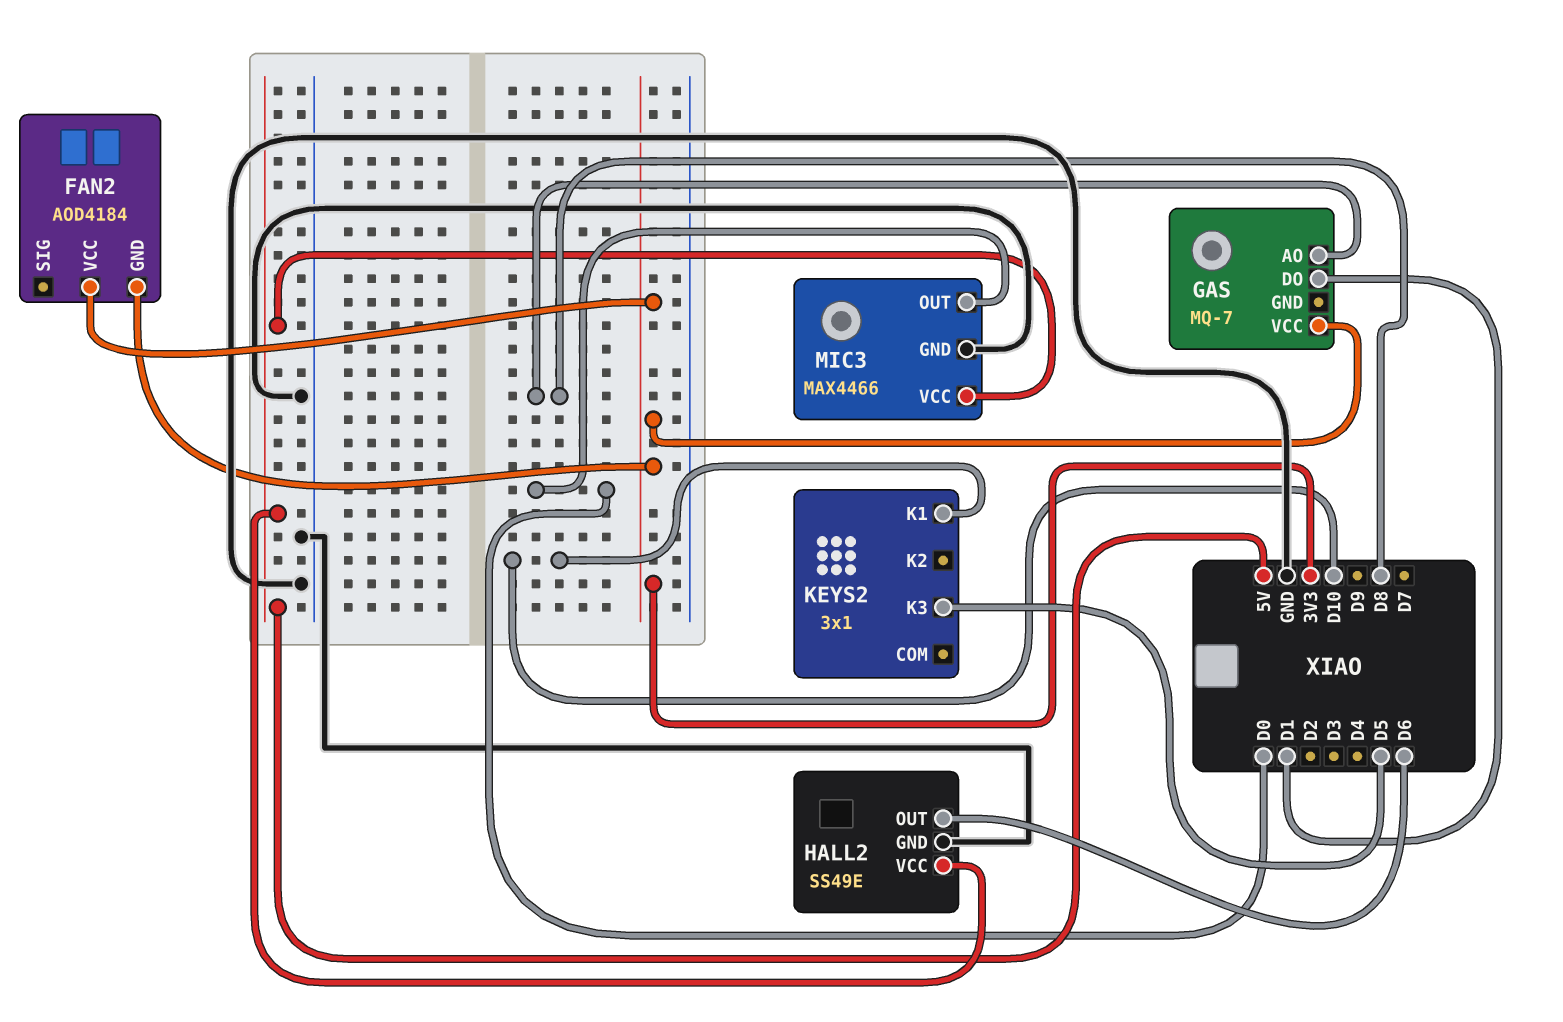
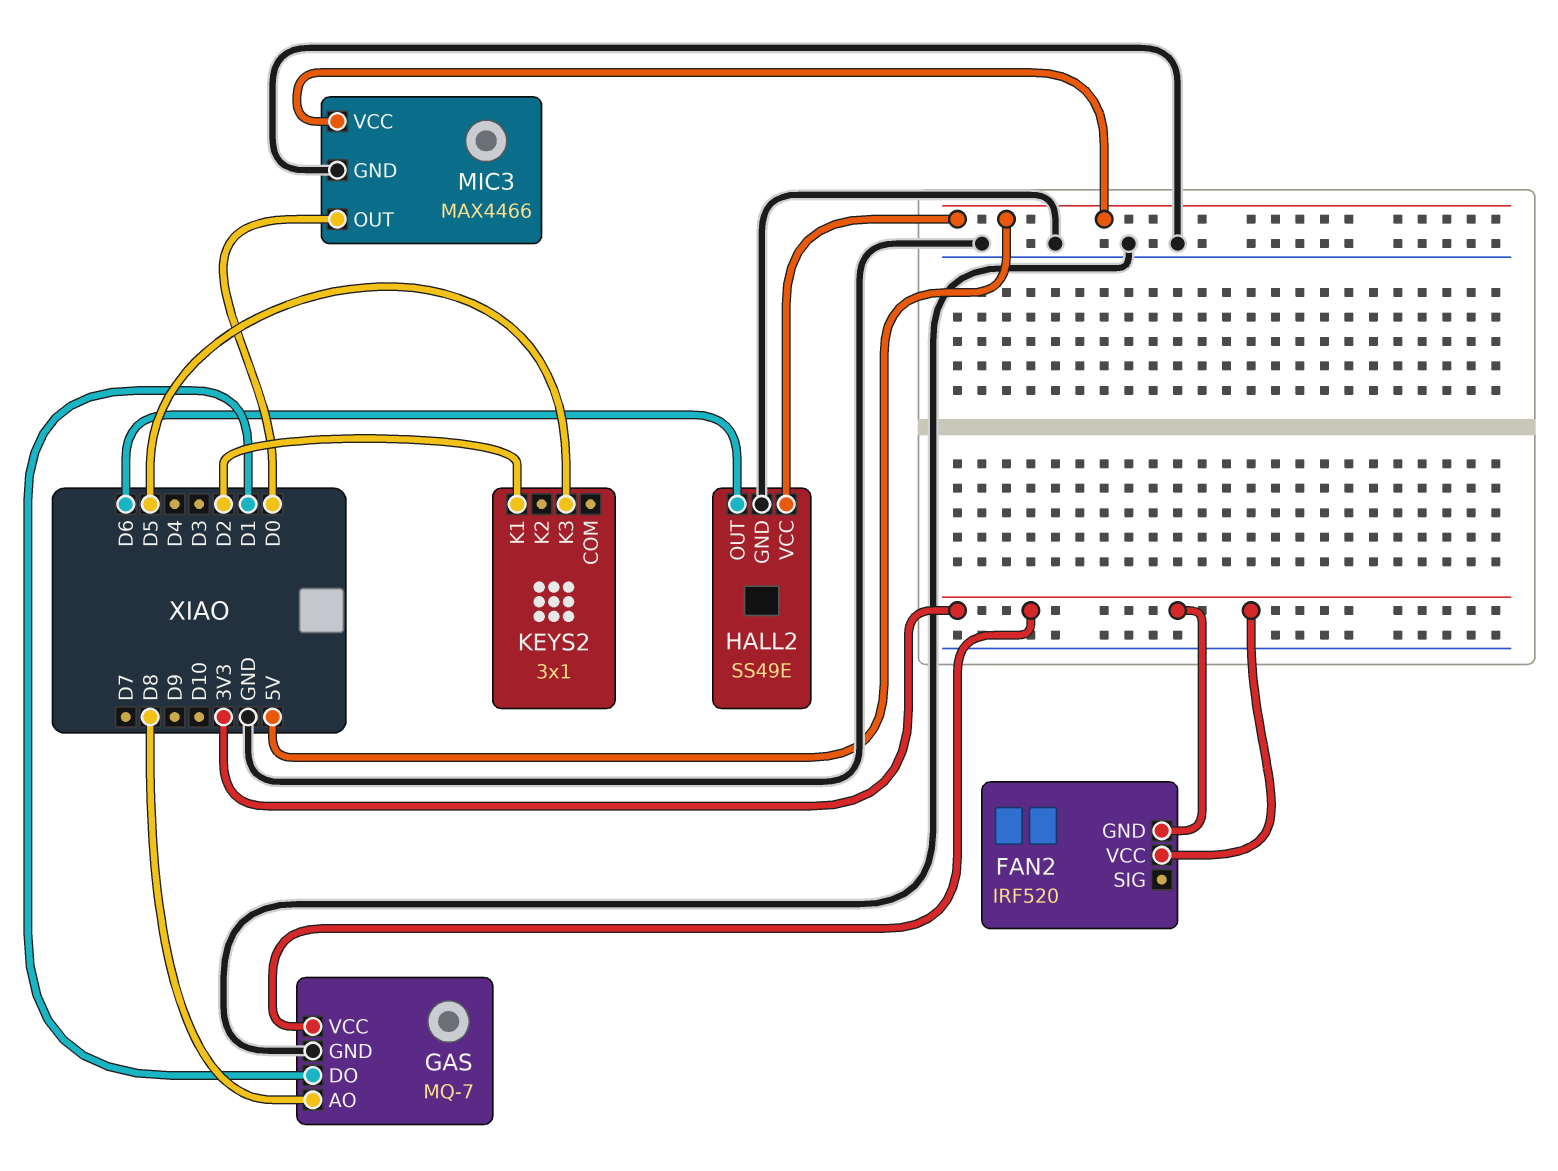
FAN2: AOD4184 -> IRF520
GAS pin GND: none -> GND
KEYS2 pin K1: D10 -> D2

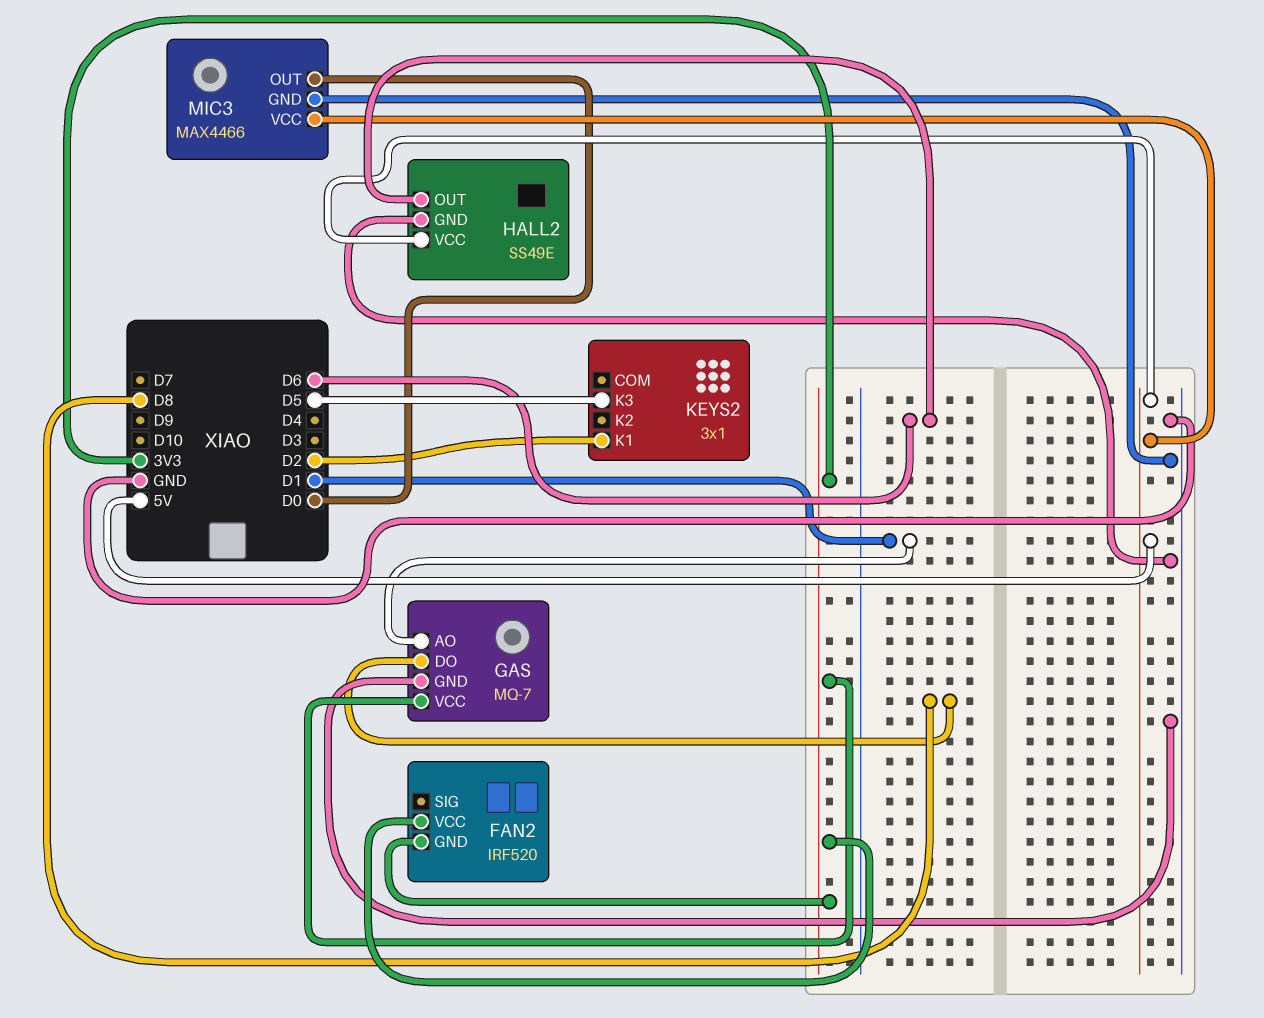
GAS pin AO: D8 -> D1
GAS pin DO: D1 -> D8

